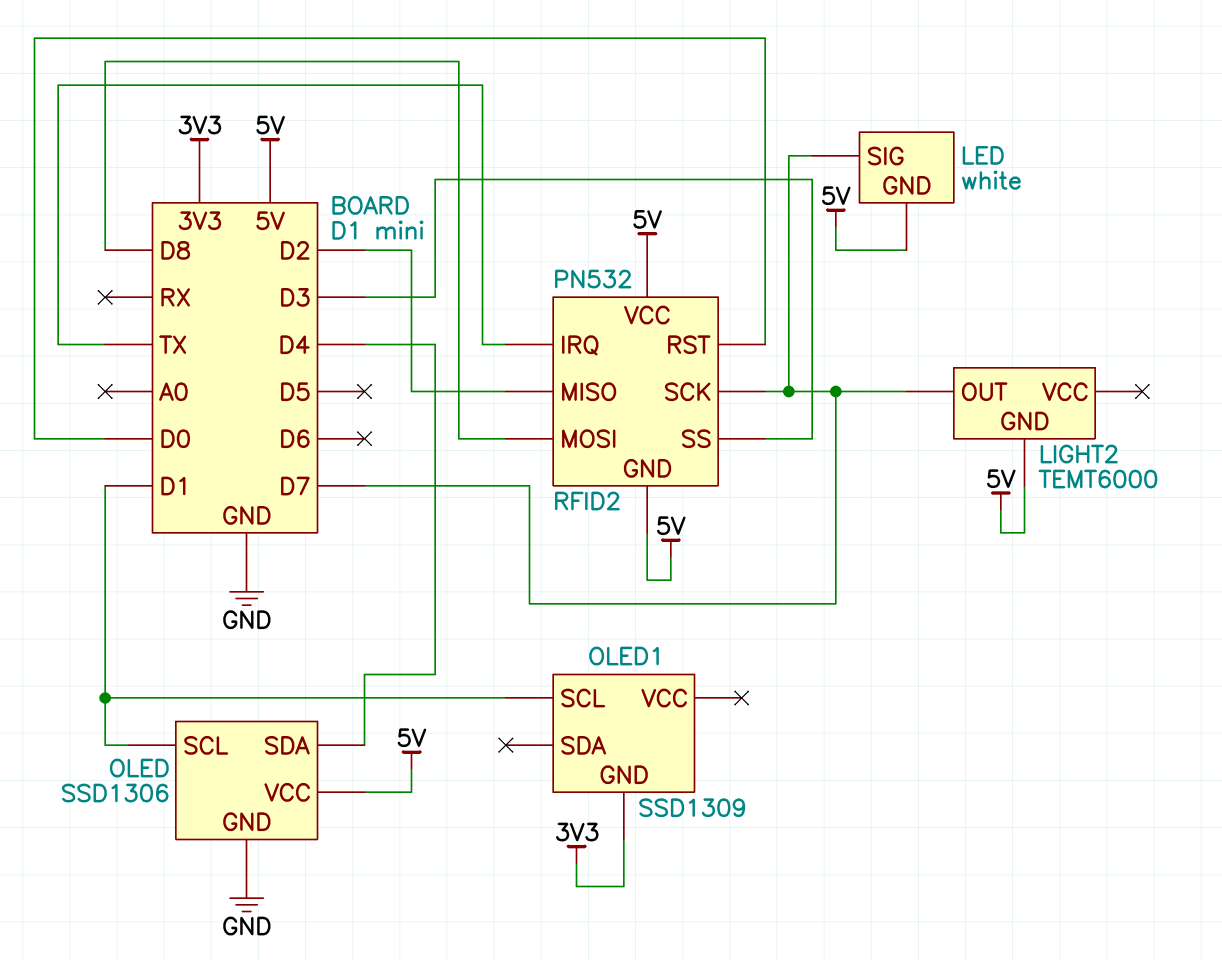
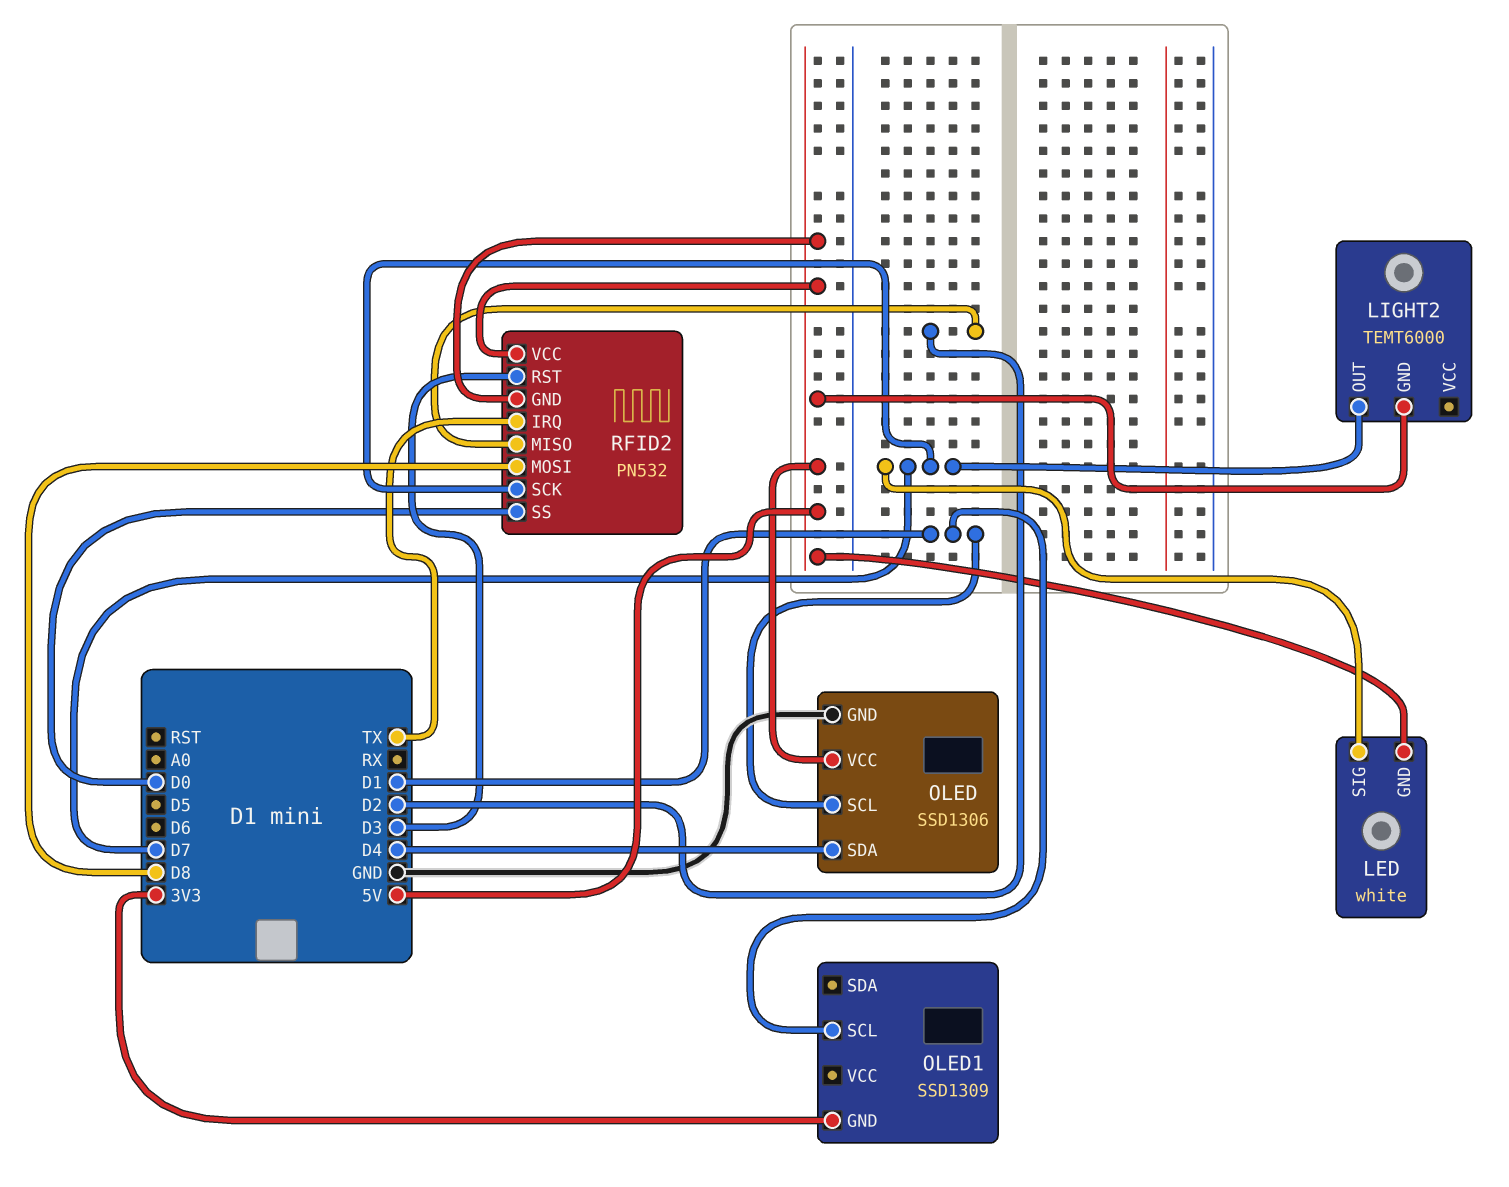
RFID2 pin RST: D0 -> D3
RFID2 pin SS: D3 -> D0

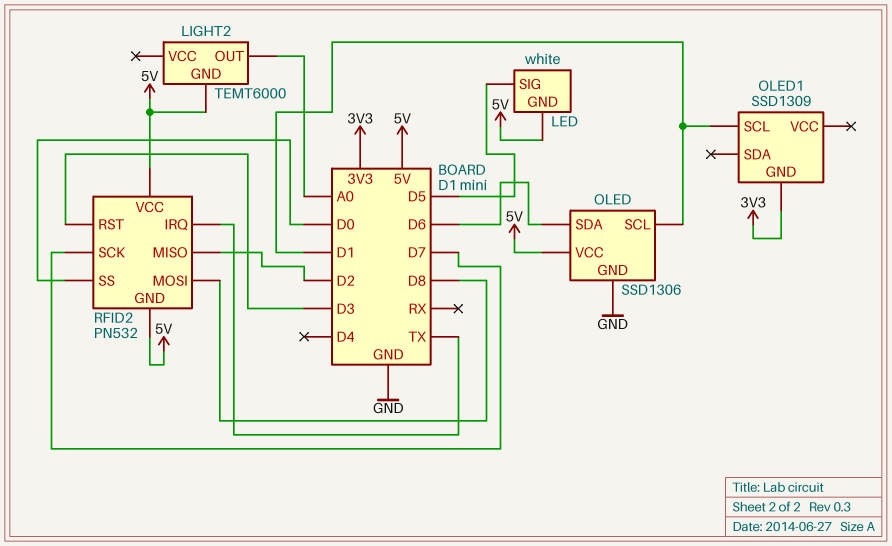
LED pin SIG: D7 -> D5
LIGHT2 pin OUT: D7 -> A0
OLED pin SDA: D4 -> D6

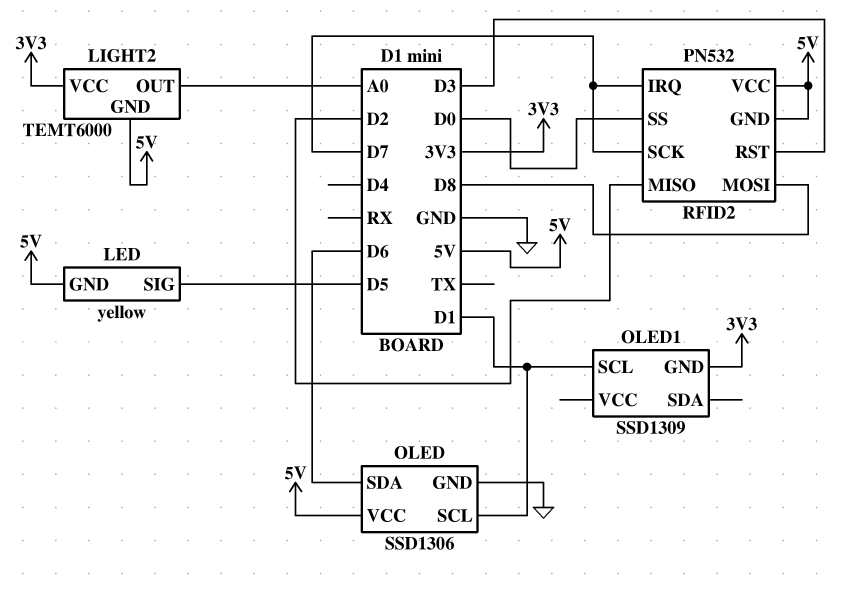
LED: white -> yellow
LIGHT2 pin VCC: none -> 3V3
RFID2 pin IRQ: TX -> D7

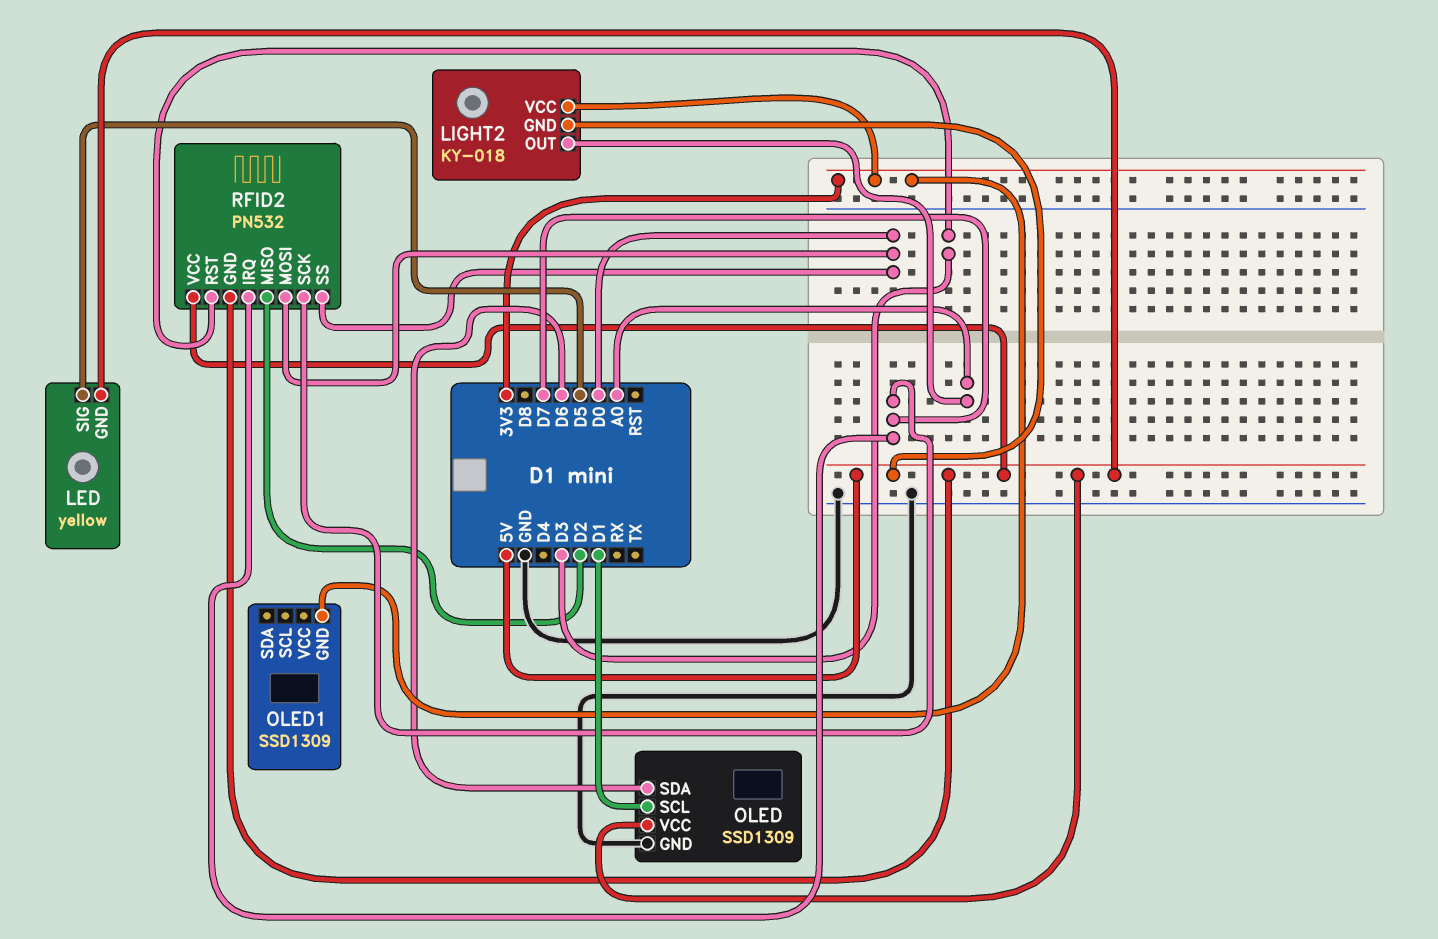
LIGHT2: TEMT6000 -> KY-018
OLED: SSD1306 -> SSD1309
OLED1 pin SCL: D1 -> none
RFID2 pin MOSI: D8 -> D0

